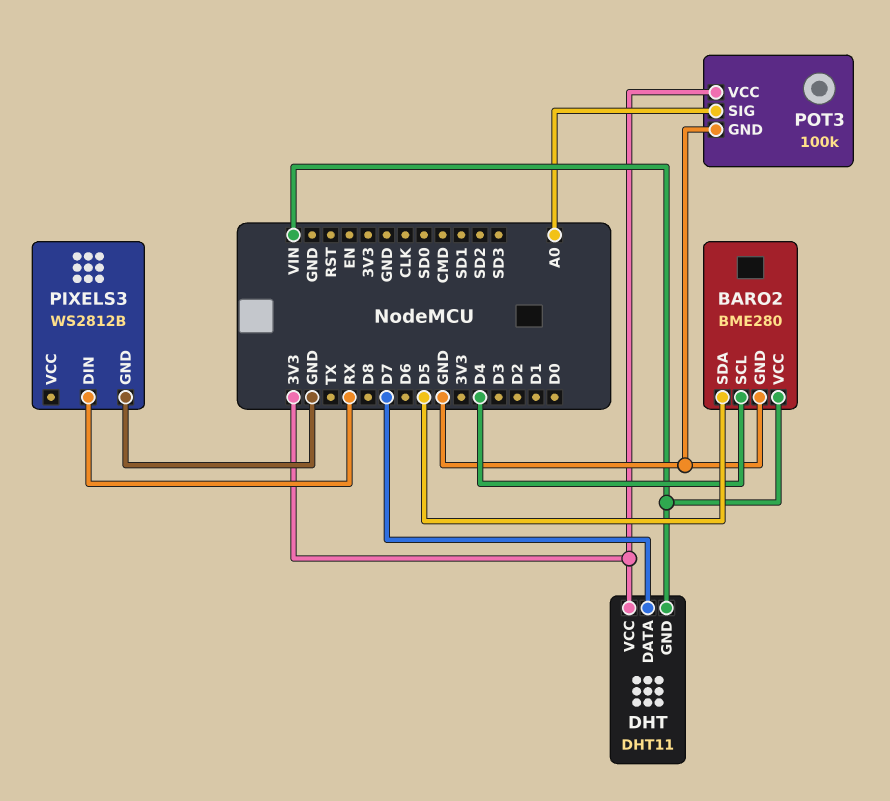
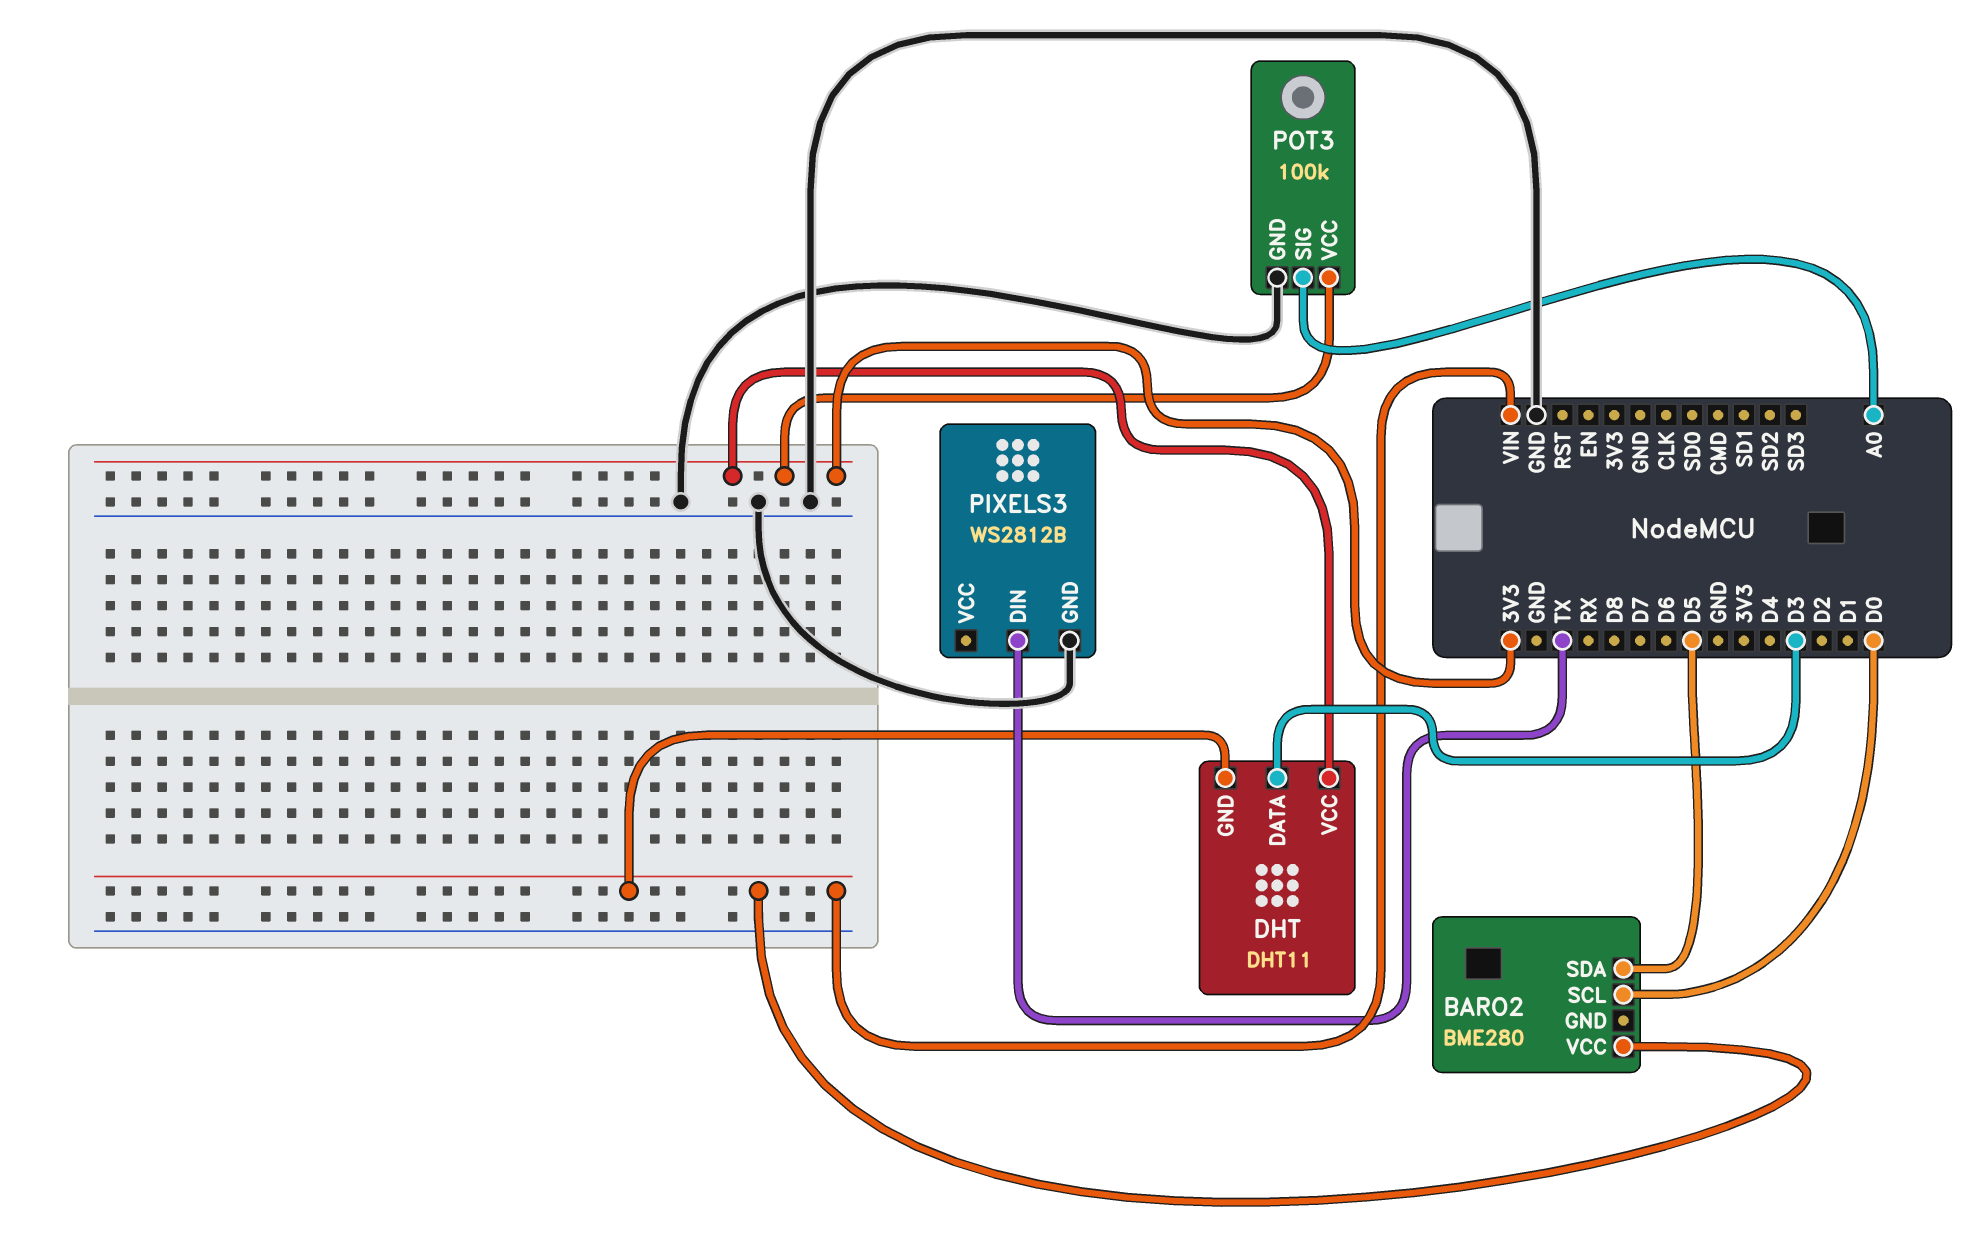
BARO2 pin GND: GND -> none
BARO2 pin SCL: D4 -> D0
DHT pin DATA: D7 -> D3
PIXELS3 pin DIN: RX -> TX

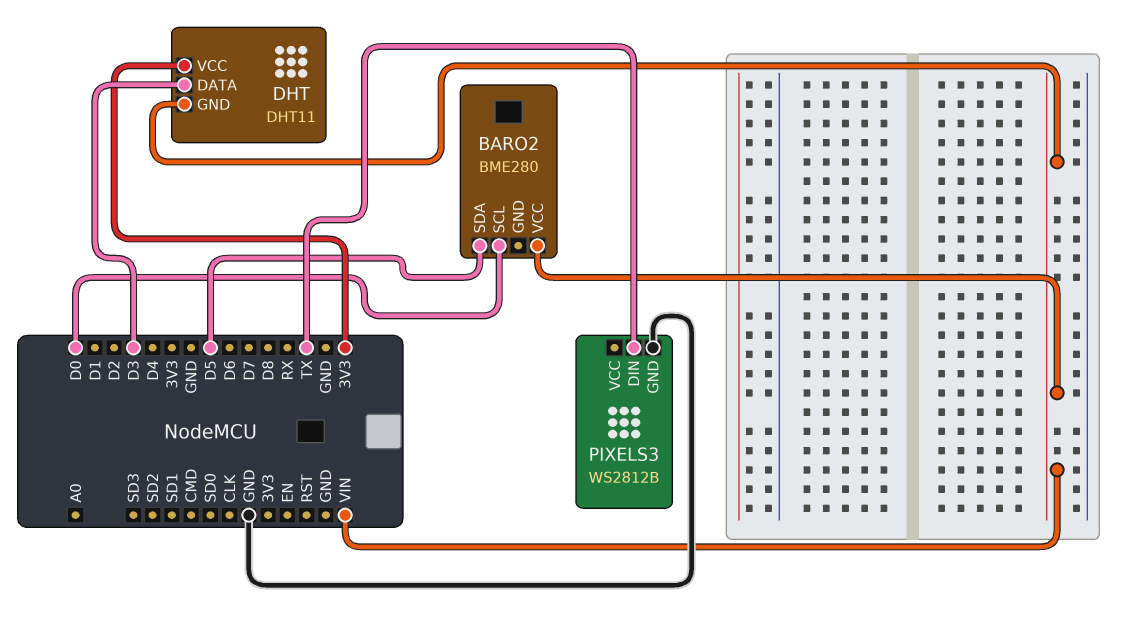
POT3: 100k -> none
POT3 pin GND: GND -> none
POT3 pin SIG: A0 -> none
POT3 pin VCC: 3V3 -> none

